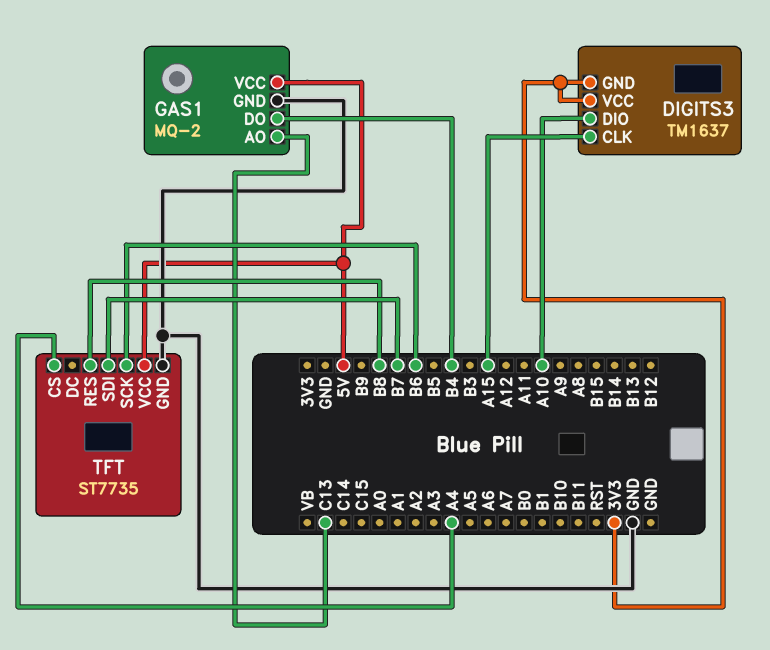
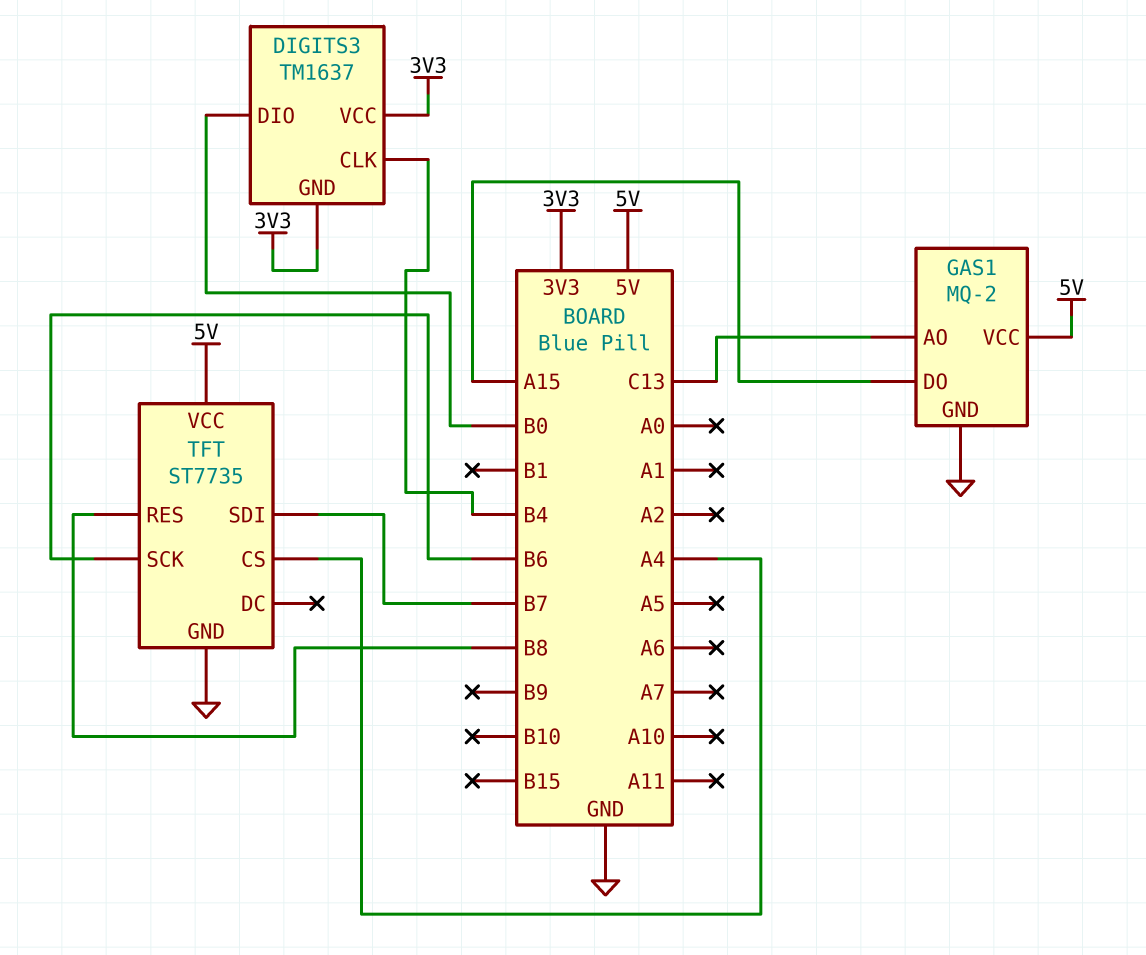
DIGITS3 pin CLK: A15 -> B4
DIGITS3 pin DIO: A10 -> B0
GAS1 pin DO: B4 -> A15

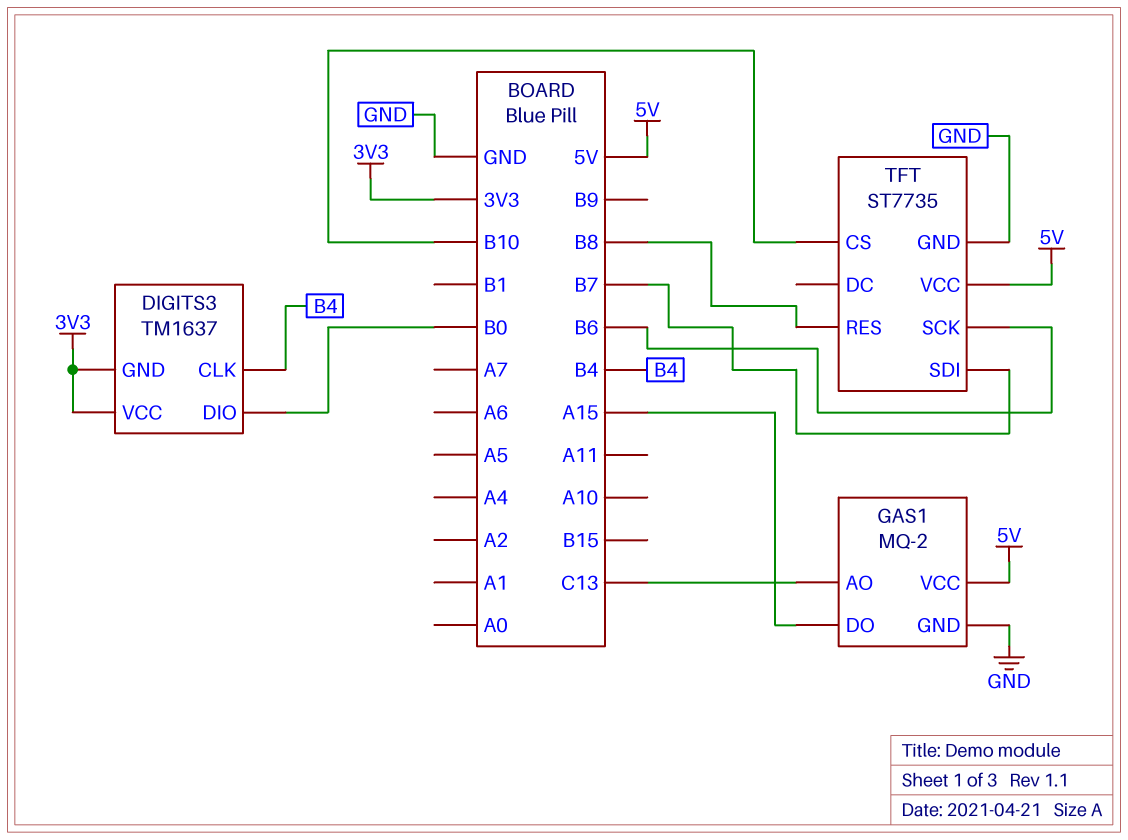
TFT pin CS: A4 -> B10

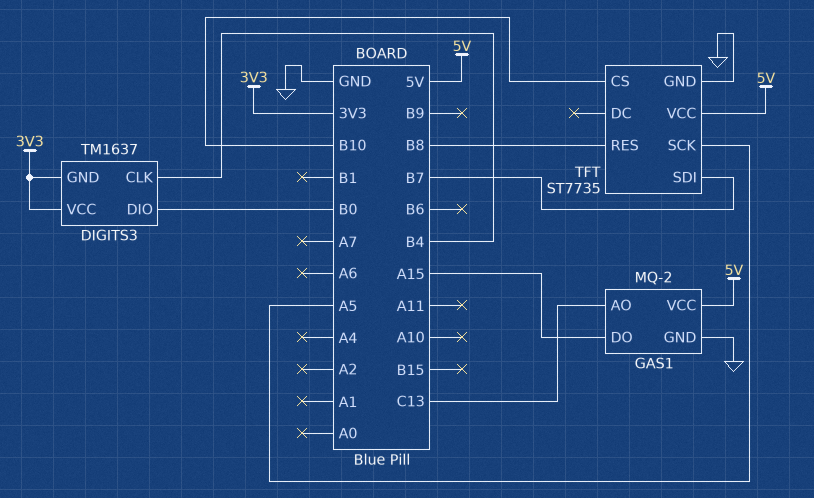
TFT pin SCK: B6 -> A5

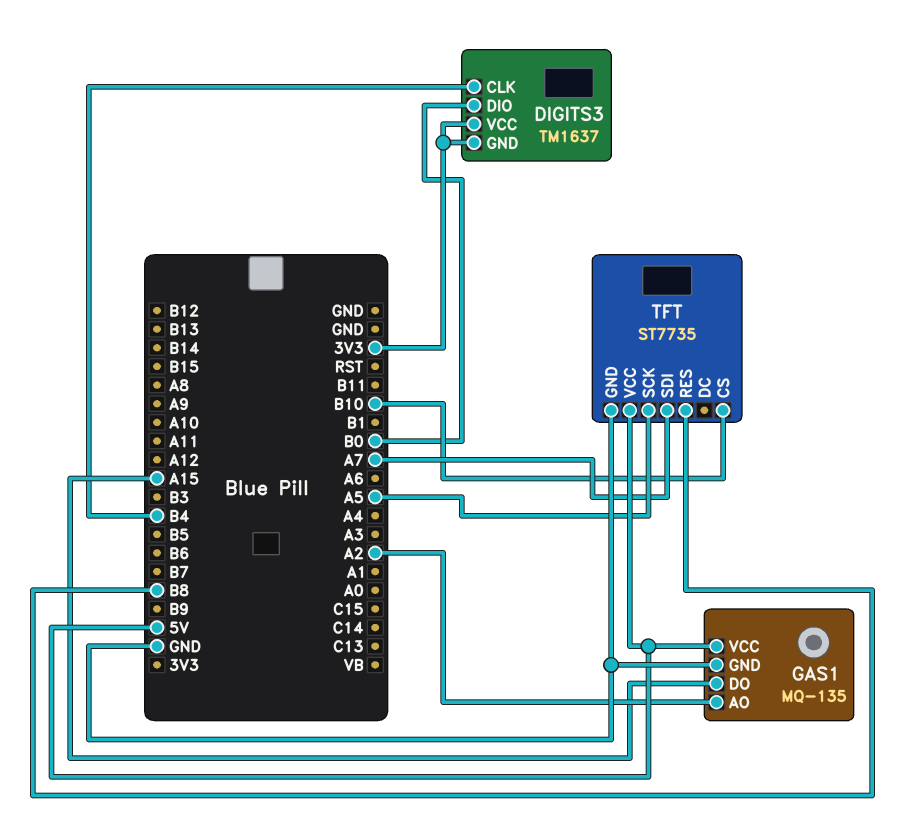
GAS1: MQ-2 -> MQ-135
GAS1 pin AO: C13 -> A2
TFT pin SDI: B7 -> A7

